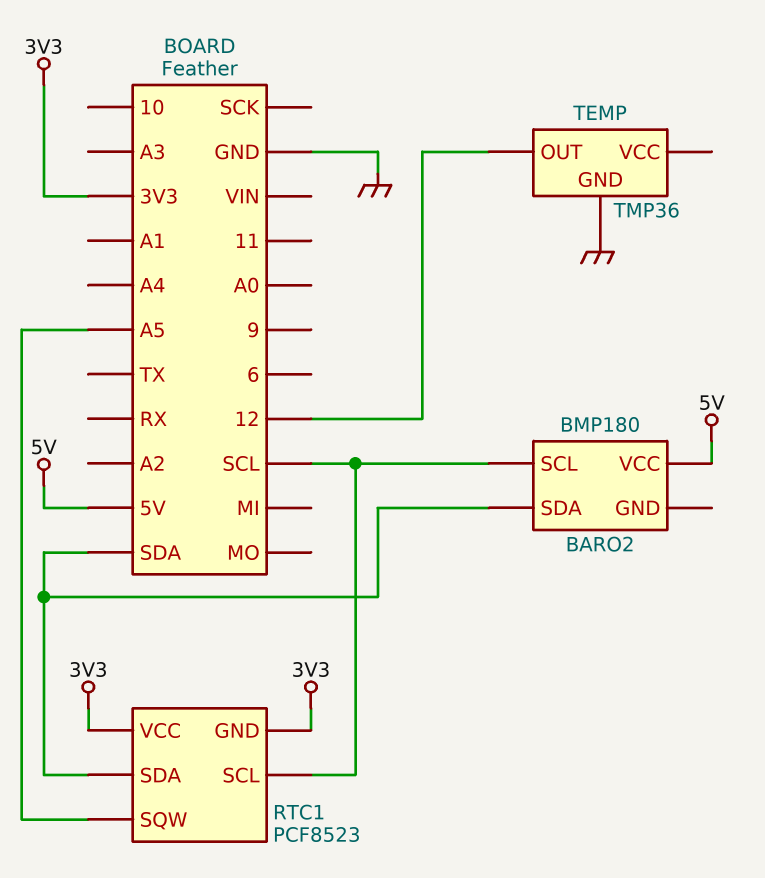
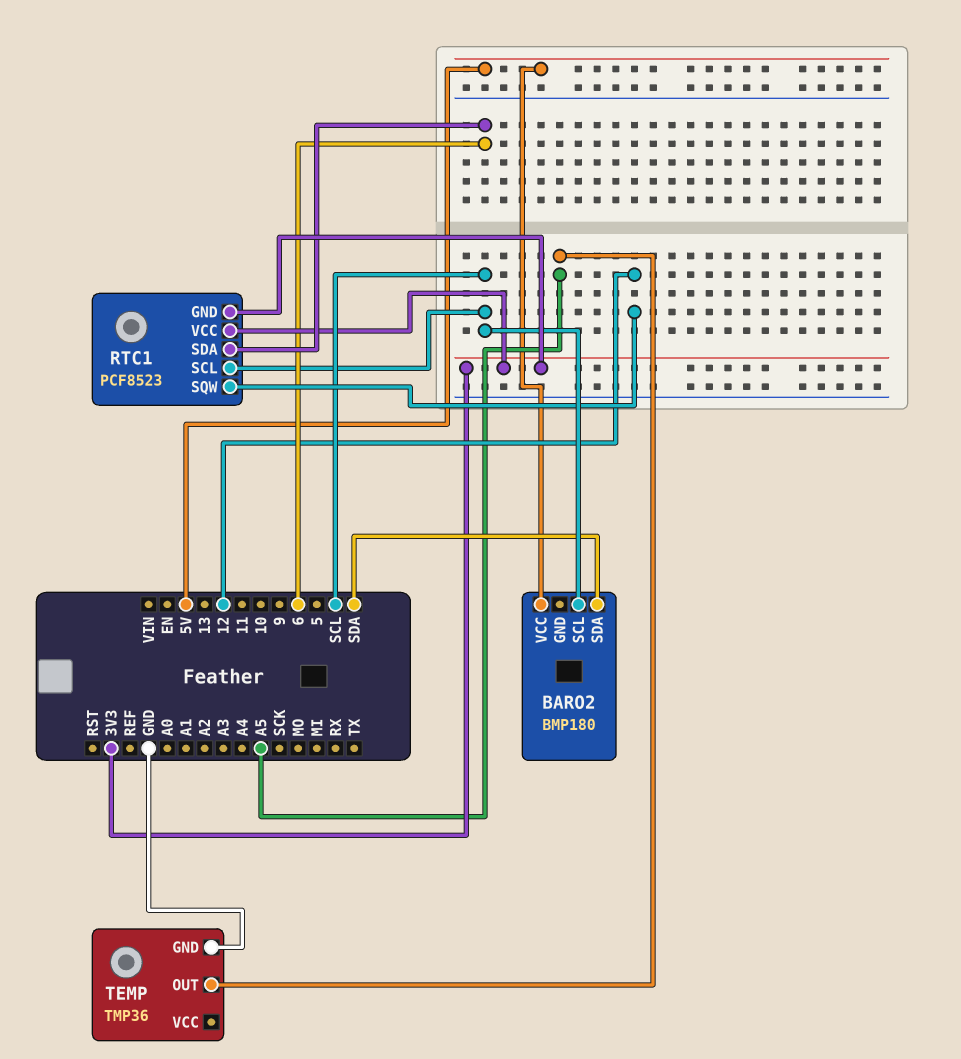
RTC1 pin SDA: SDA -> 6
RTC1 pin SQW: A5 -> 12
TEMP pin OUT: 12 -> A5

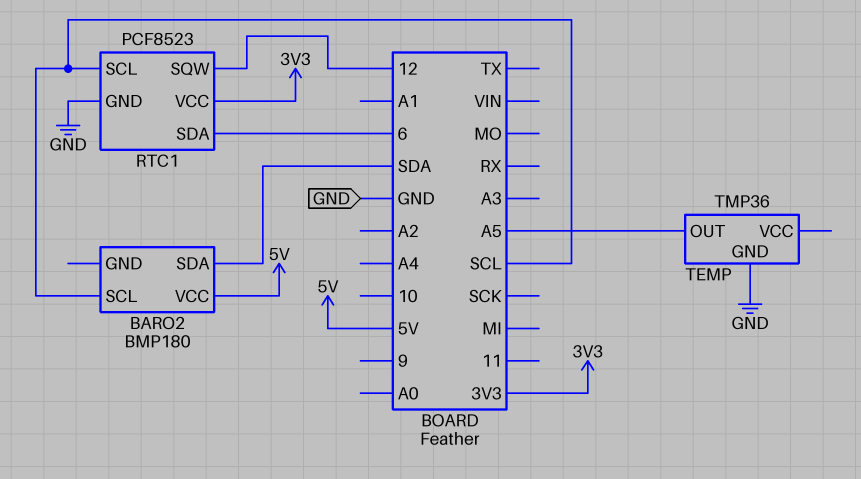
RTC1 pin GND: 3V3 -> GND

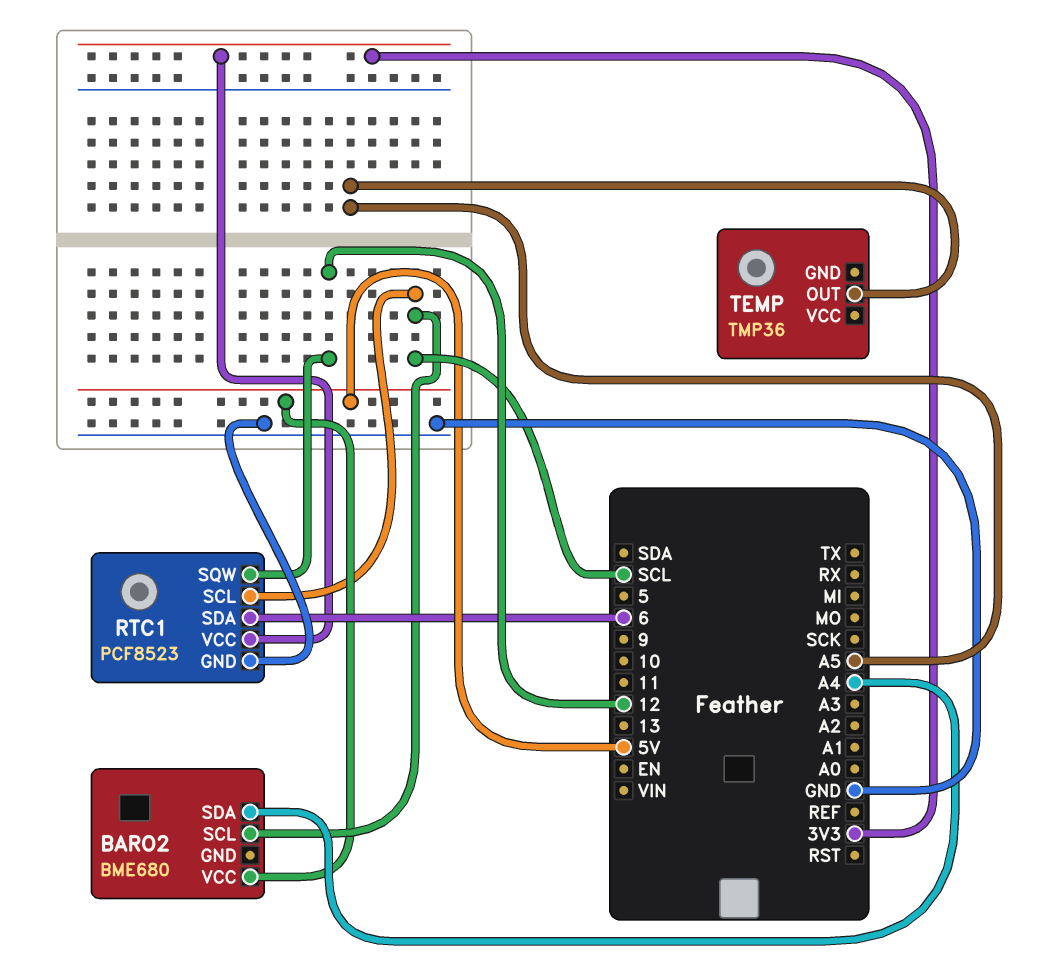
BARO2: BMP180 -> BME680
BARO2 pin SDA: SDA -> A4
TEMP pin GND: GND -> none

